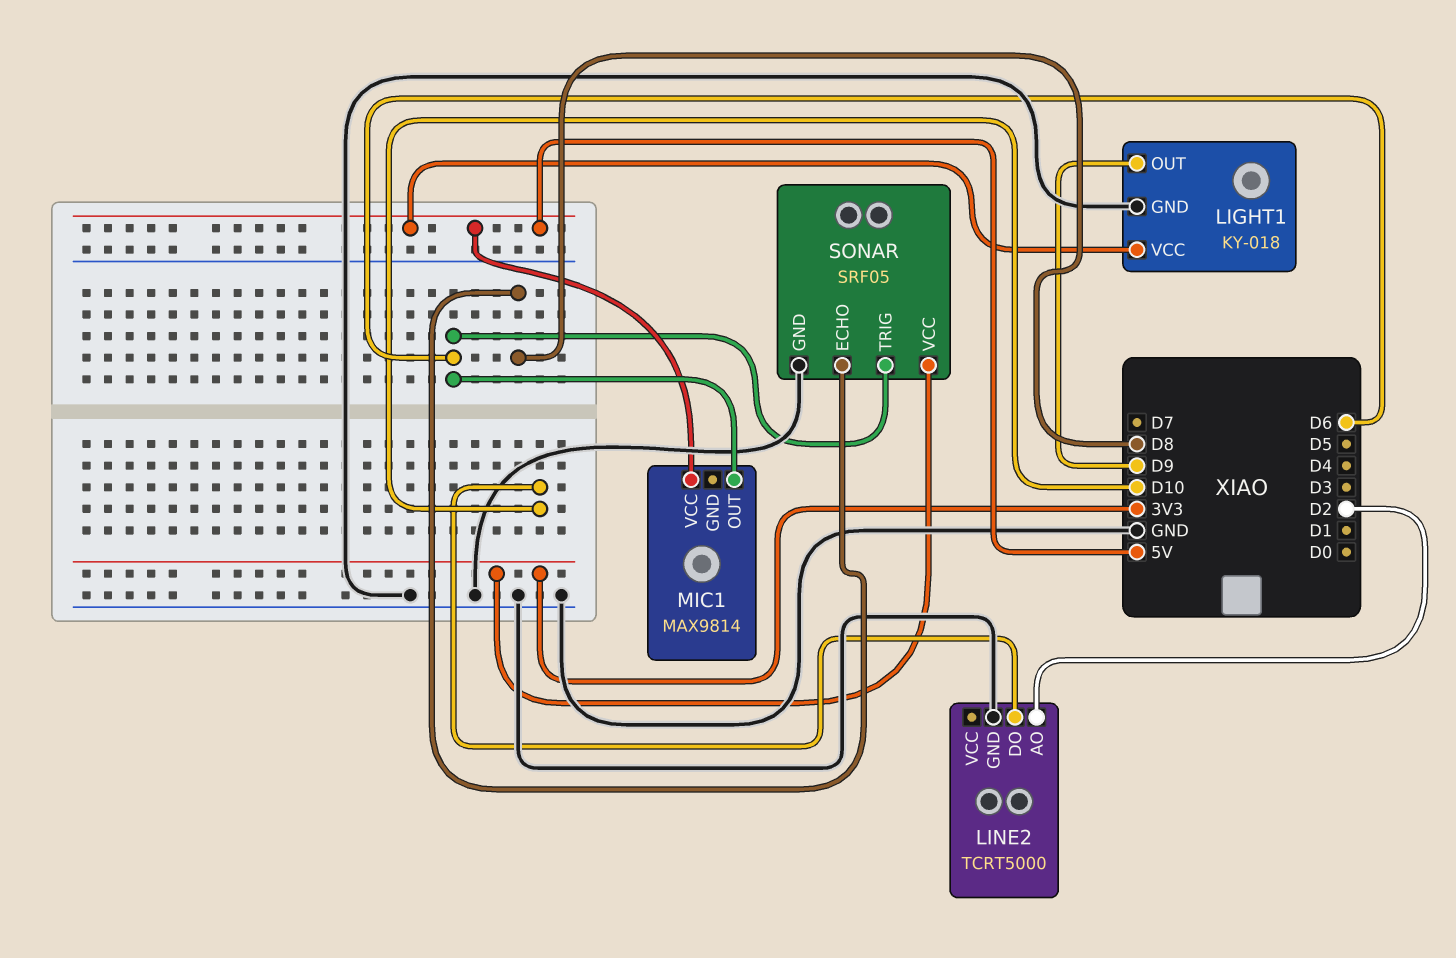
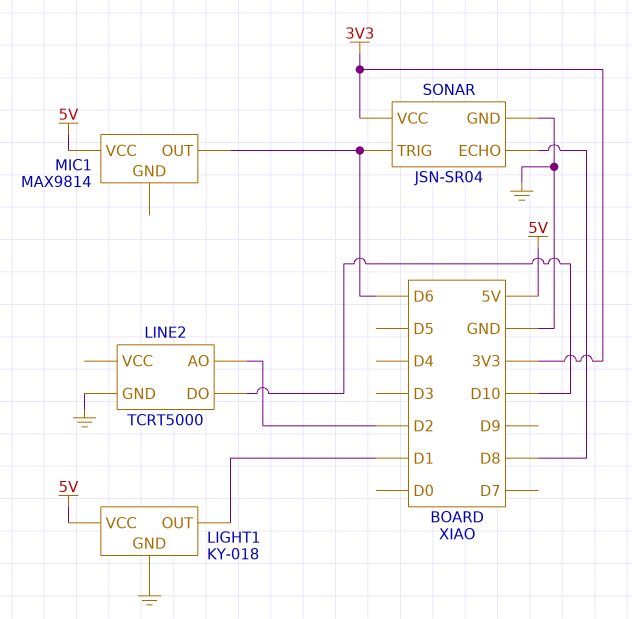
LIGHT1 pin OUT: D9 -> D1
SONAR: SRF05 -> JSN-SR04

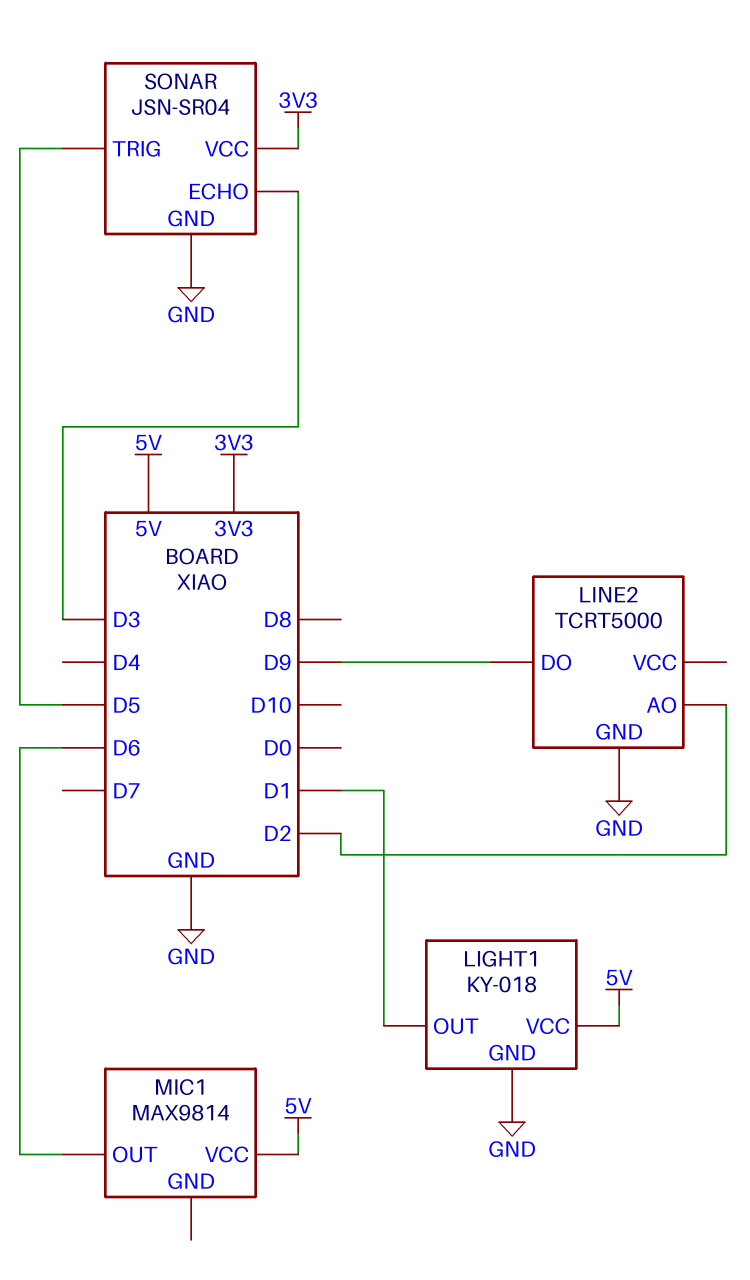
LINE2 pin DO: D10 -> D9
SONAR pin ECHO: D8 -> D3
SONAR pin TRIG: D6 -> D5

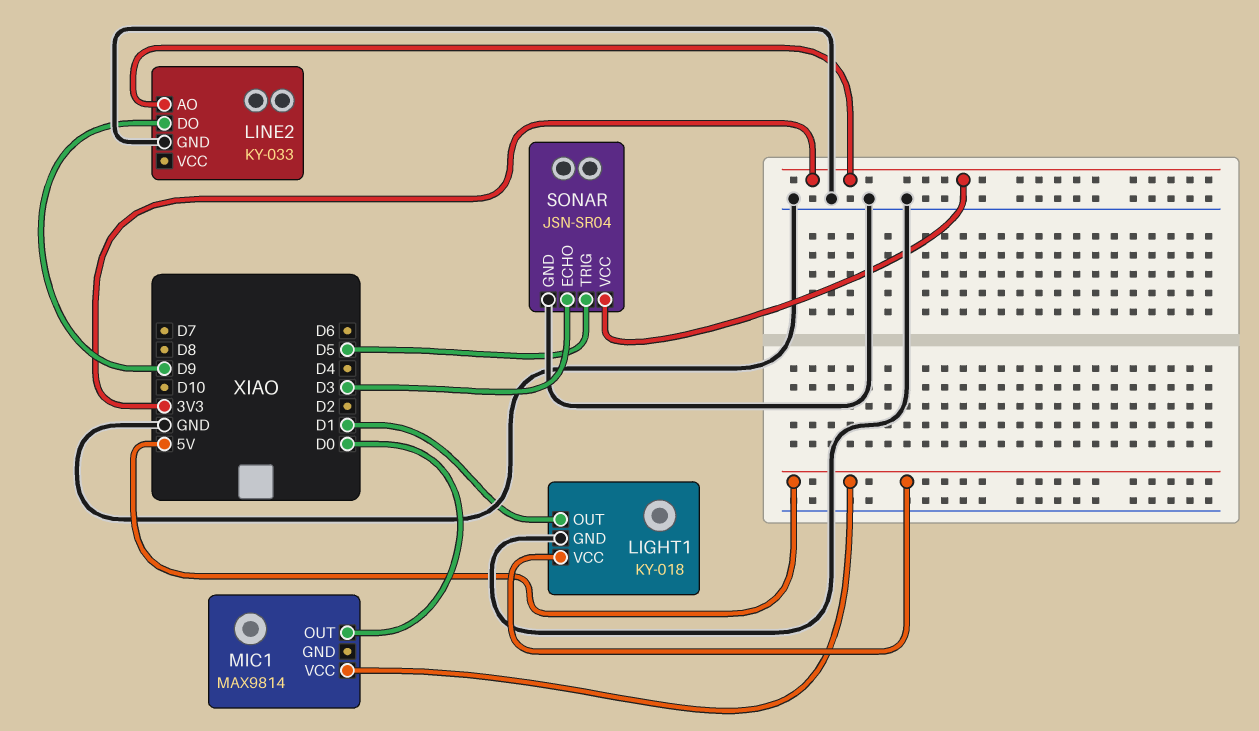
LINE2: TCRT5000 -> KY-033
LINE2 pin AO: D2 -> 3V3
MIC1 pin OUT: D6 -> D0

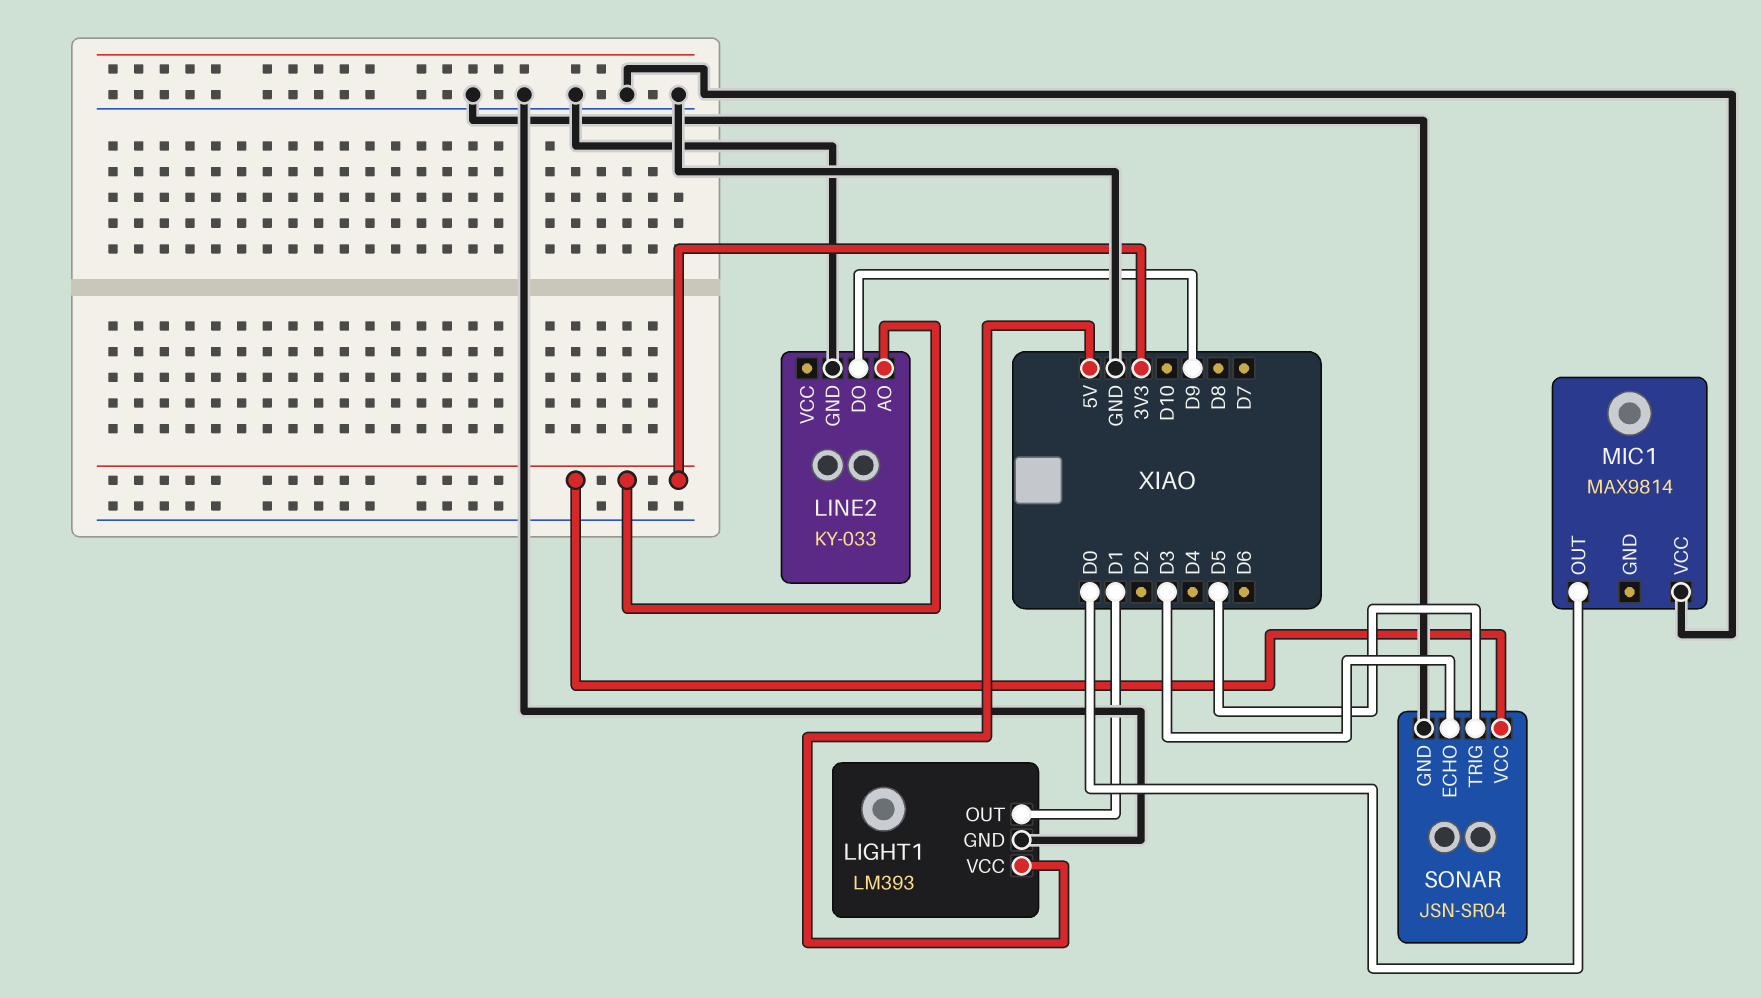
LIGHT1: KY-018 -> LM393
MIC1 pin VCC: 5V -> GND

